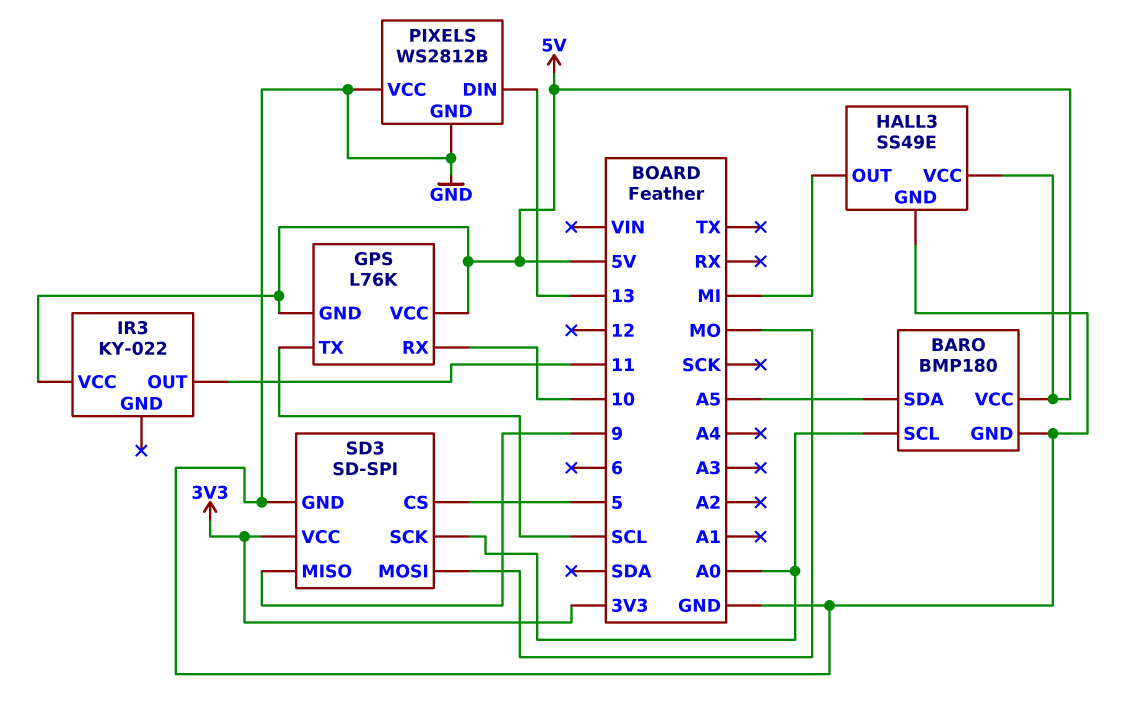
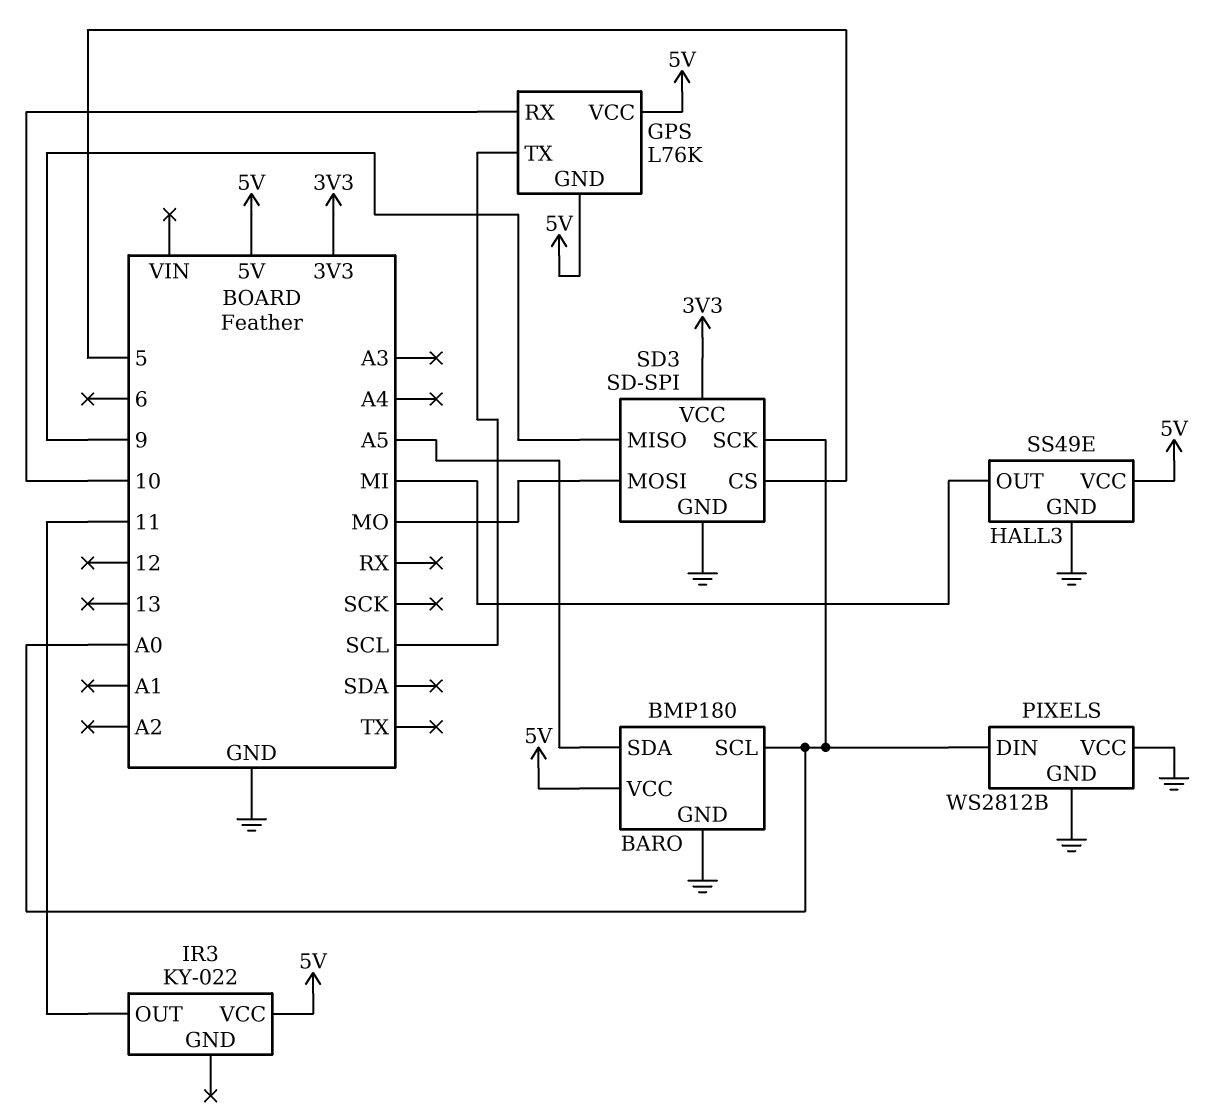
PIXELS pin DIN: 13 -> A0

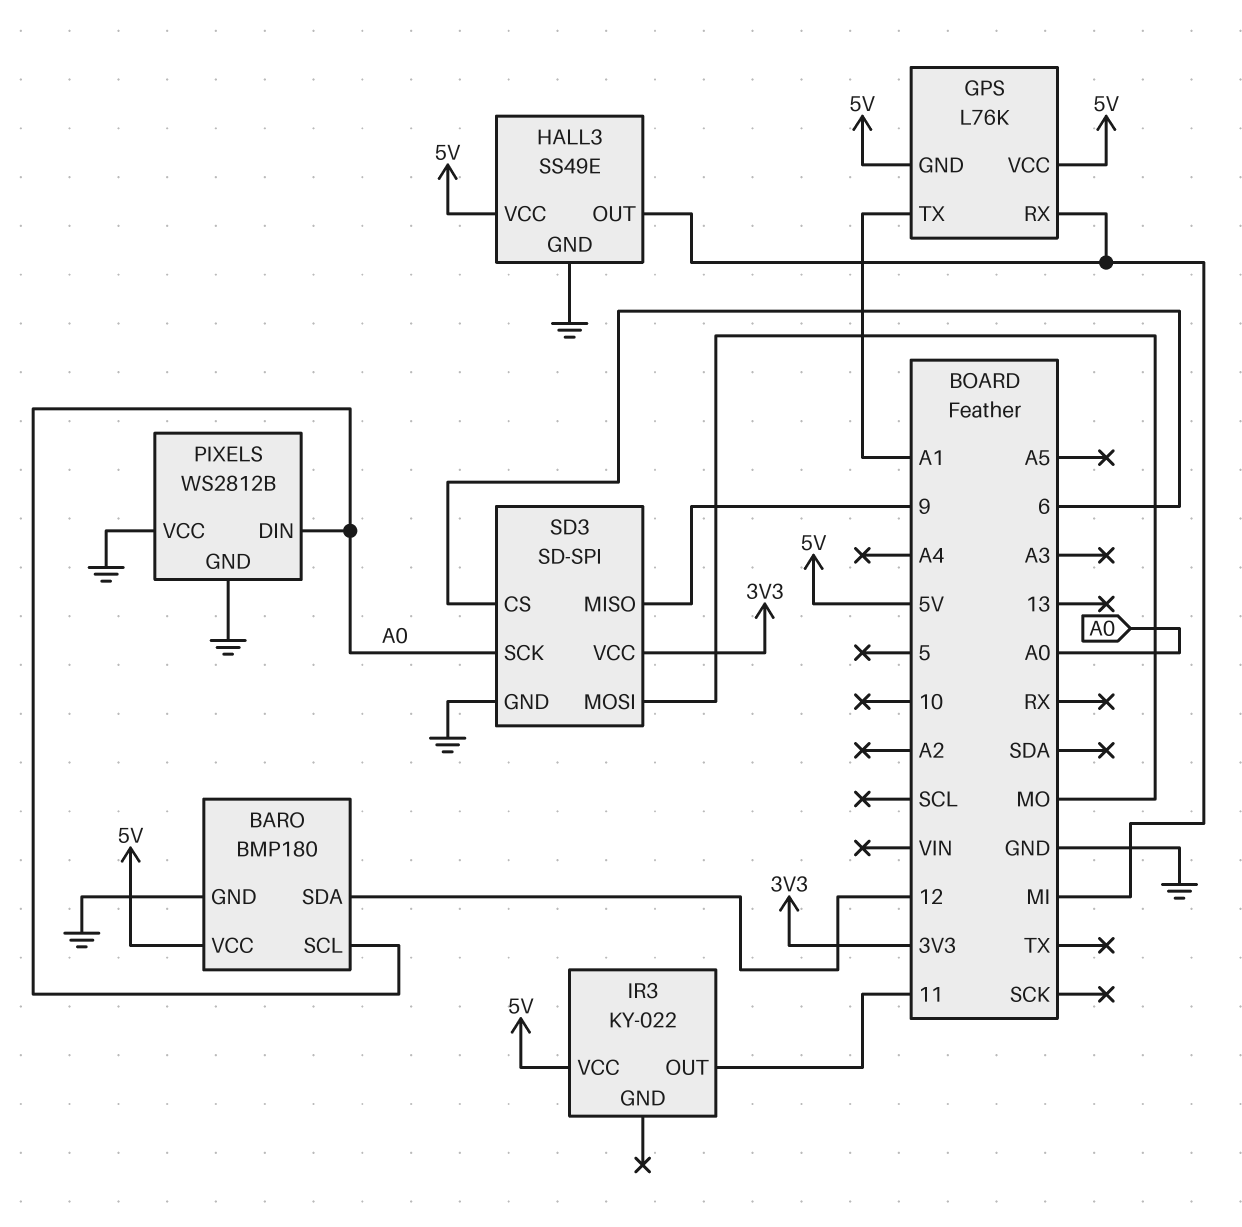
BARO pin SDA: A5 -> 12
GPS pin RX: 10 -> MI
GPS pin TX: SCL -> A1
SD3 pin CS: 5 -> 6

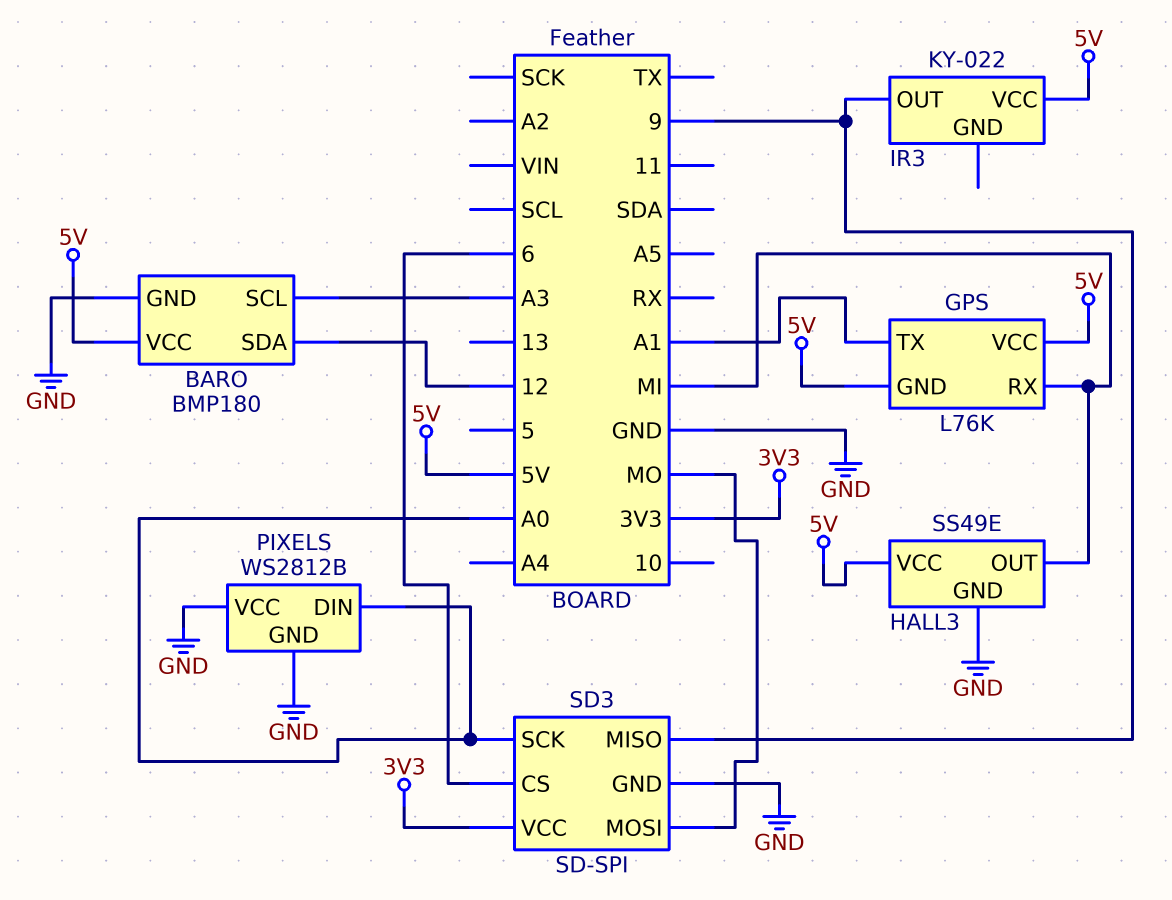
BARO pin SCL: A0 -> A3
IR3 pin OUT: 11 -> 9

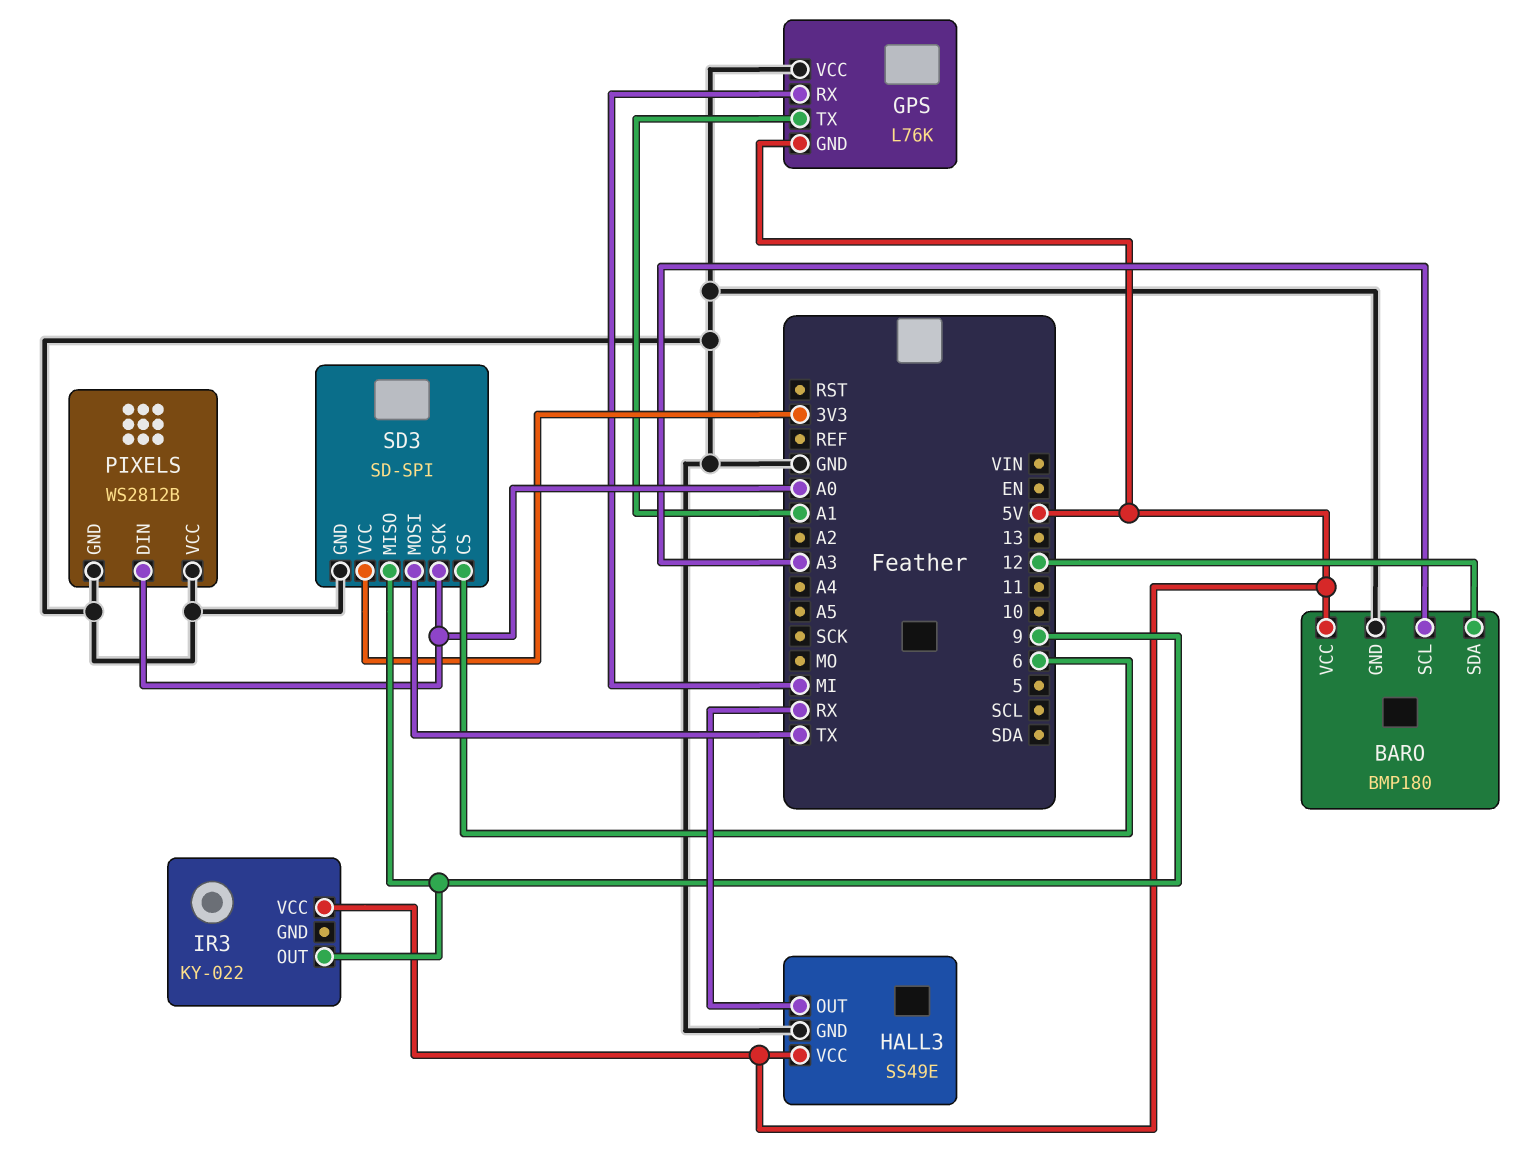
GPS pin VCC: 5V -> GND
HALL3 pin OUT: MI -> RX
SD3 pin MOSI: MO -> TX

